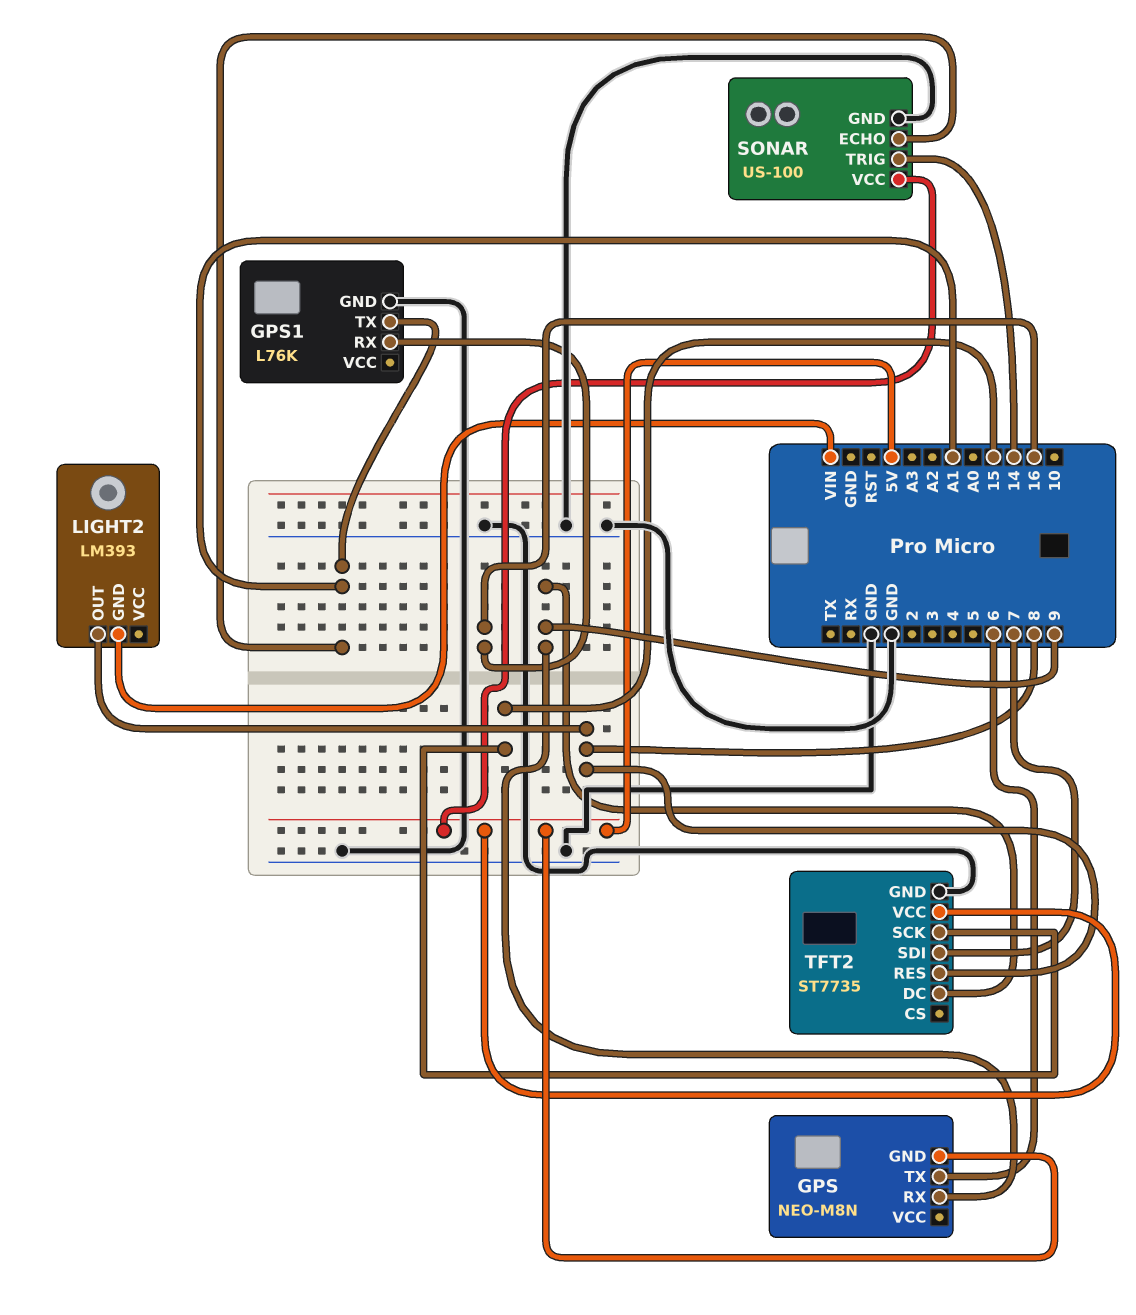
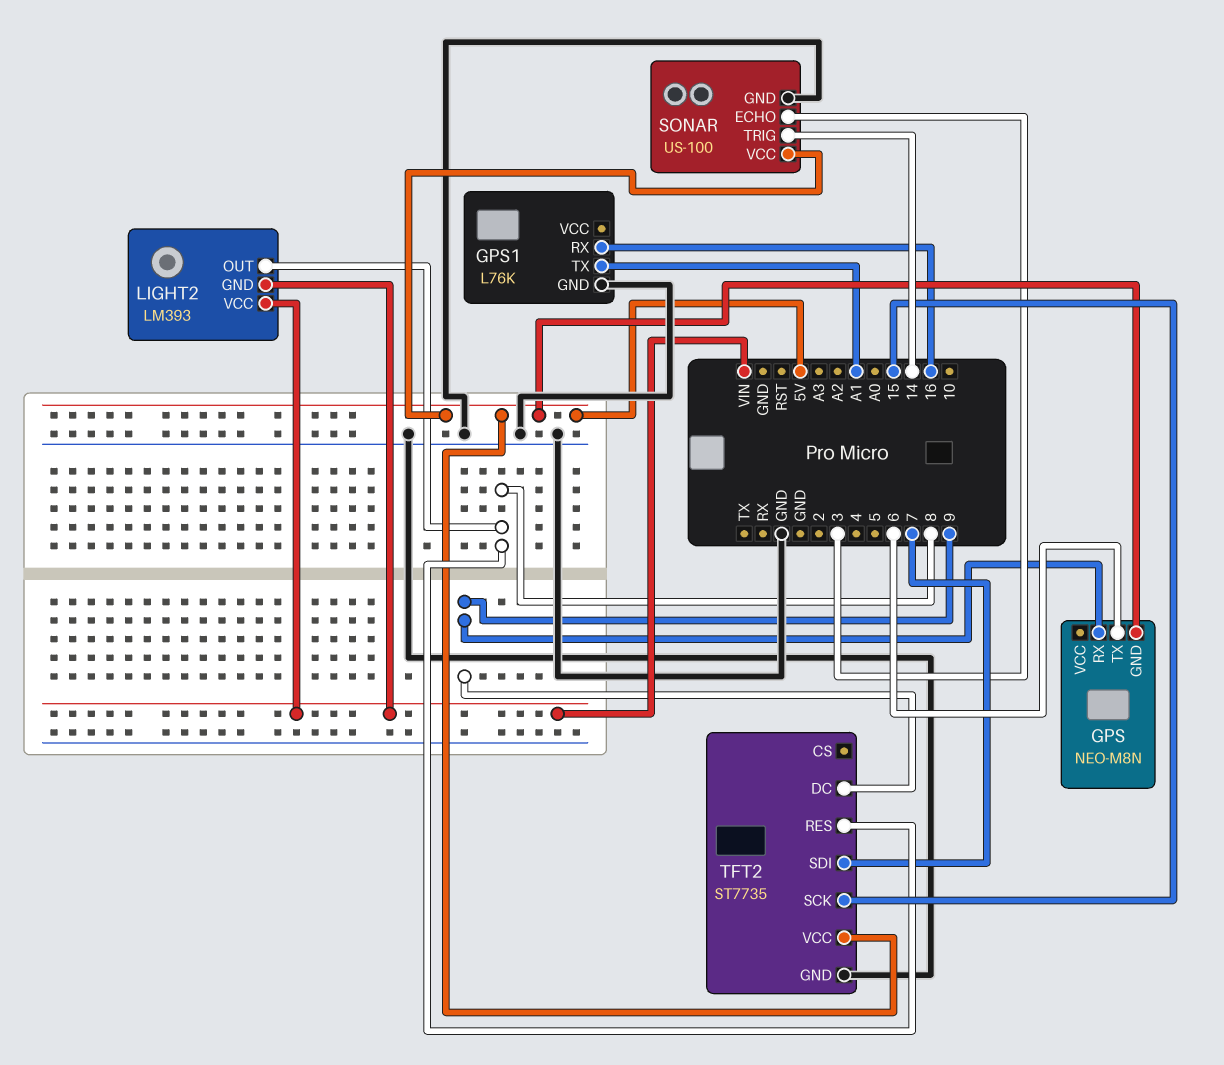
LIGHT2 pin VCC: none -> VIN
SONAR pin ECHO: A1 -> 3

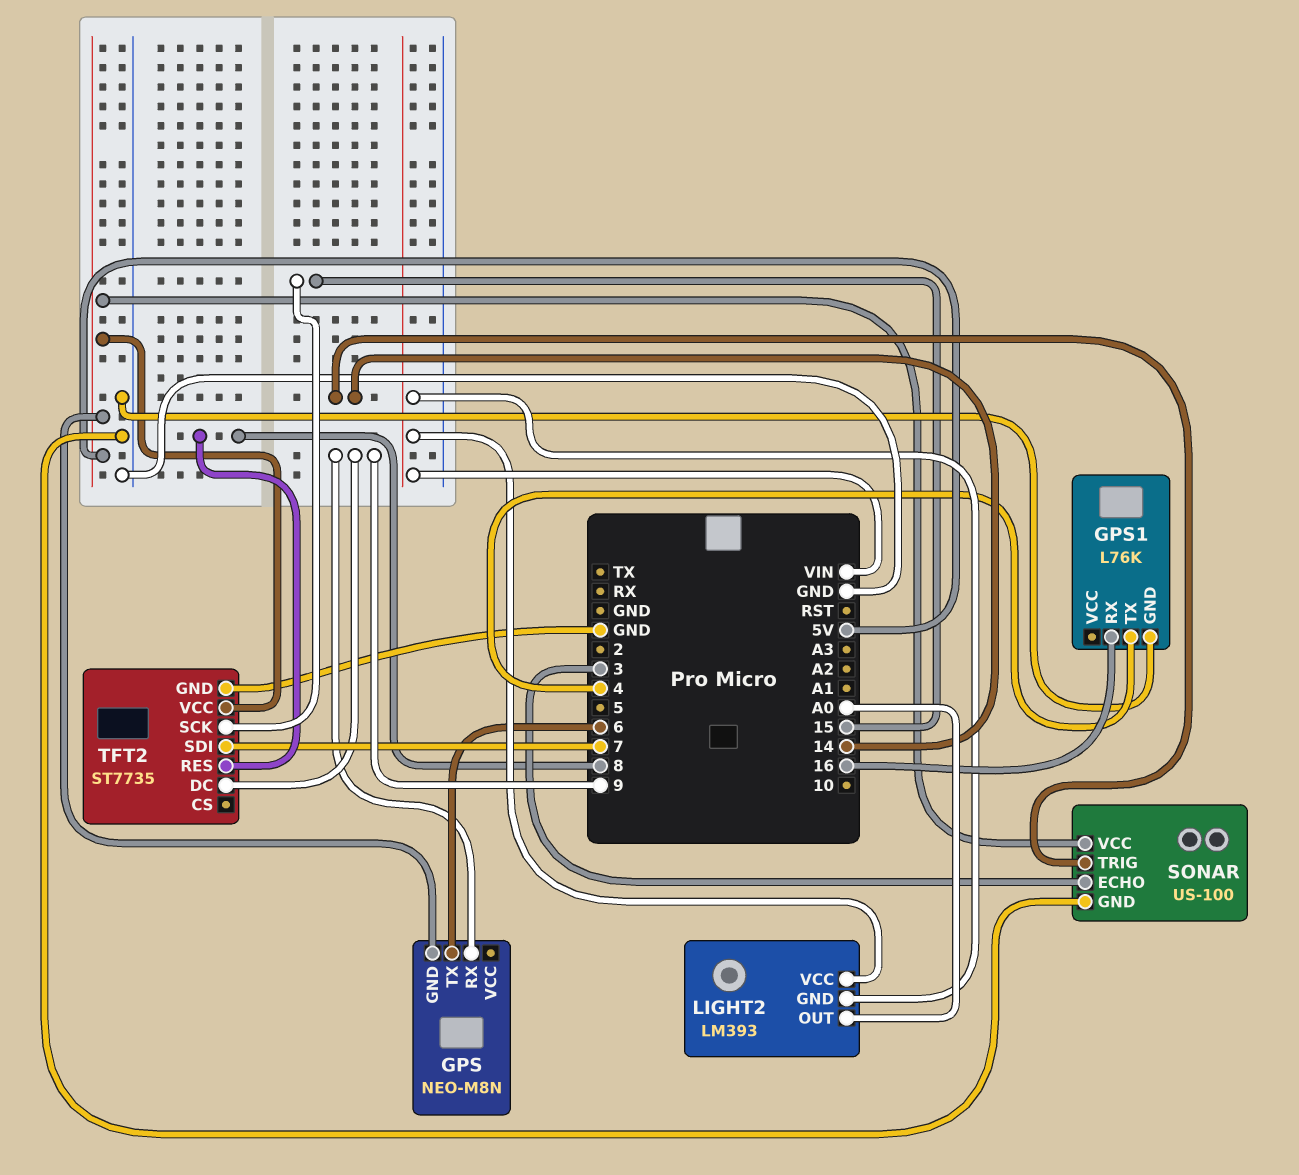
GPS1 pin TX: A1 -> 4
LIGHT2 pin OUT: 8 -> A0

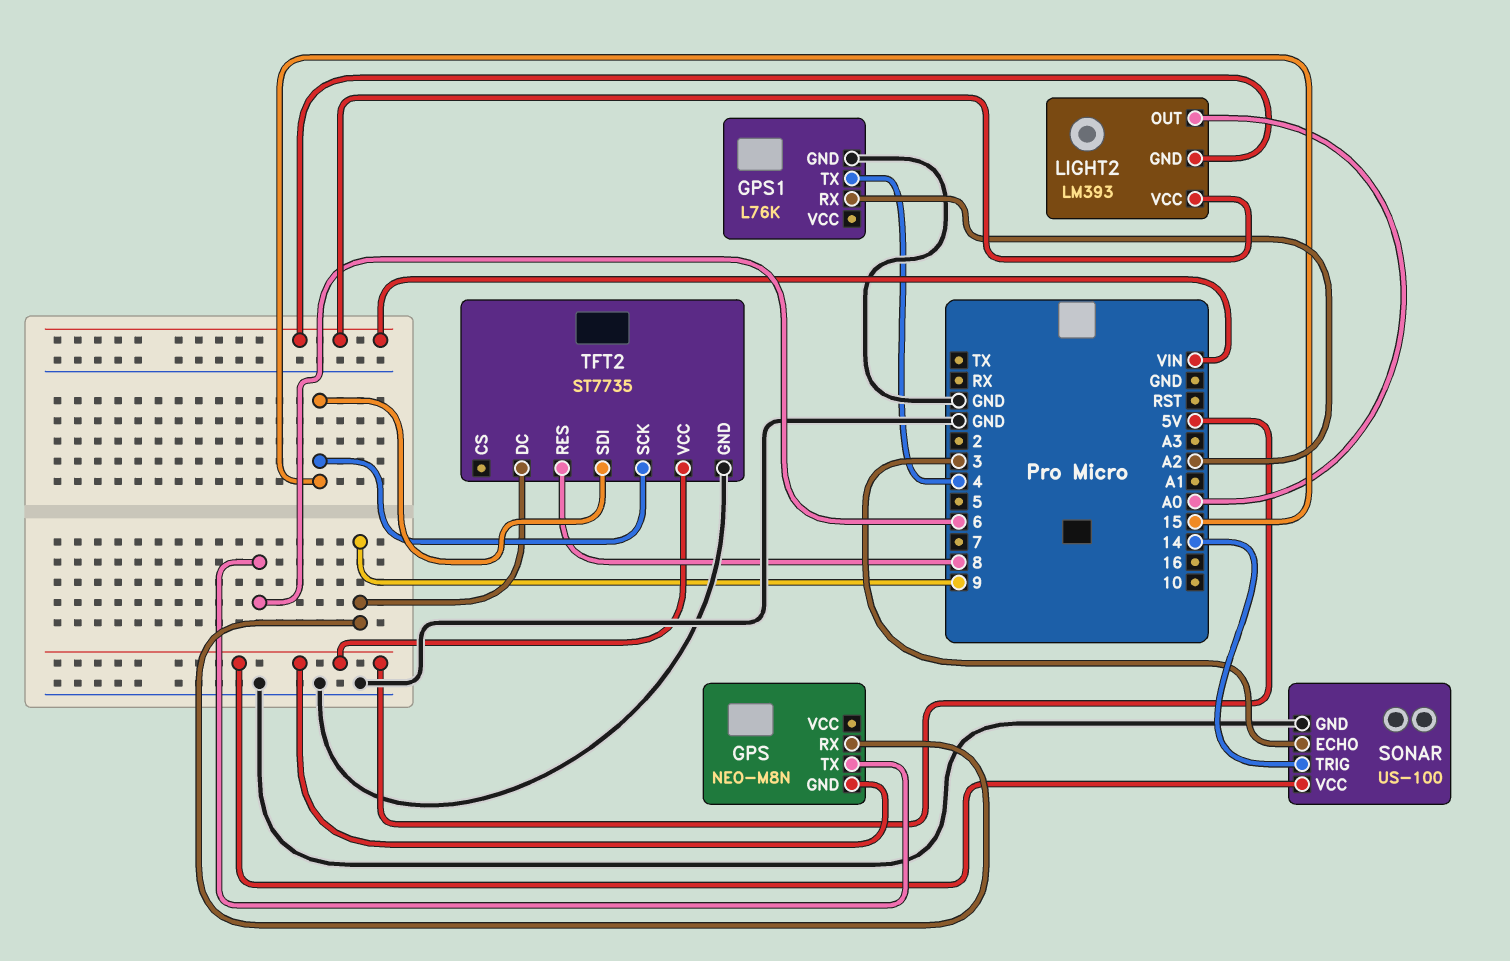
GPS1 pin RX: 16 -> A2
TFT2 pin SDI: 7 -> 15

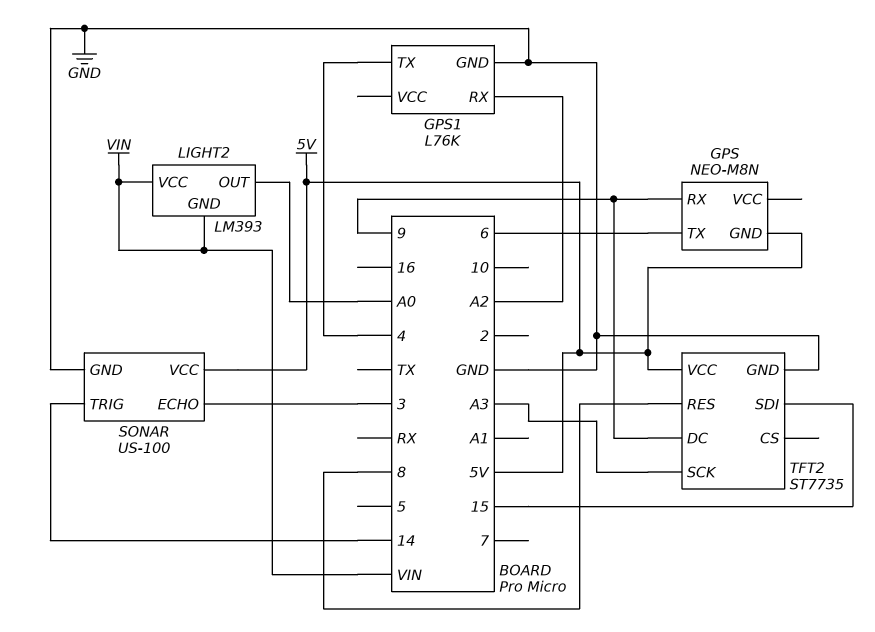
TFT2 pin SCK: 15 -> A3

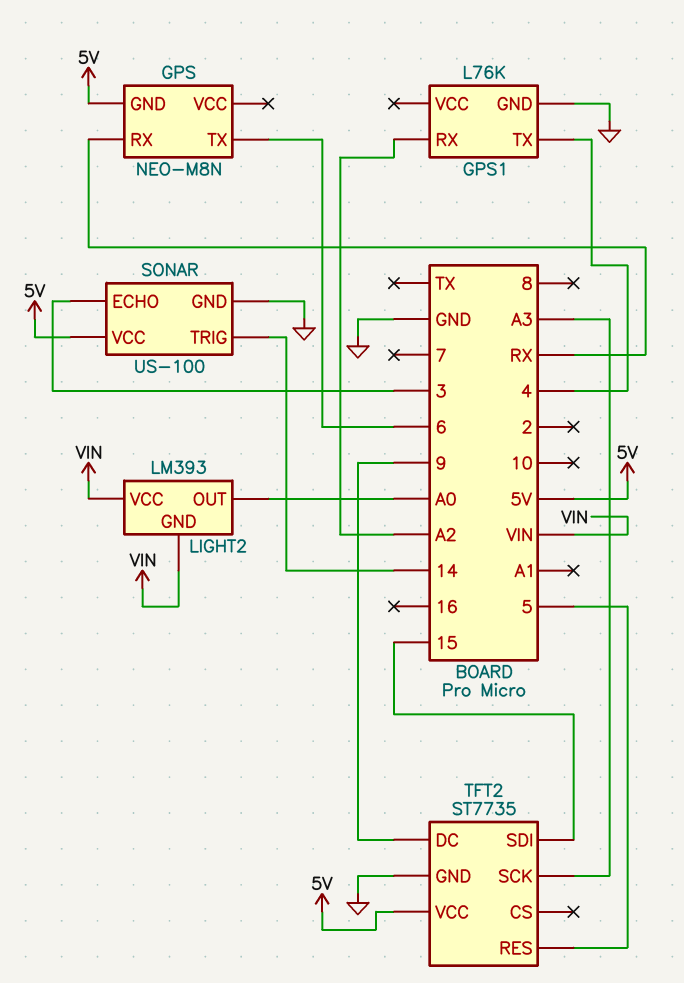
GPS pin RX: 9 -> RX
TFT2 pin RES: 8 -> 5

